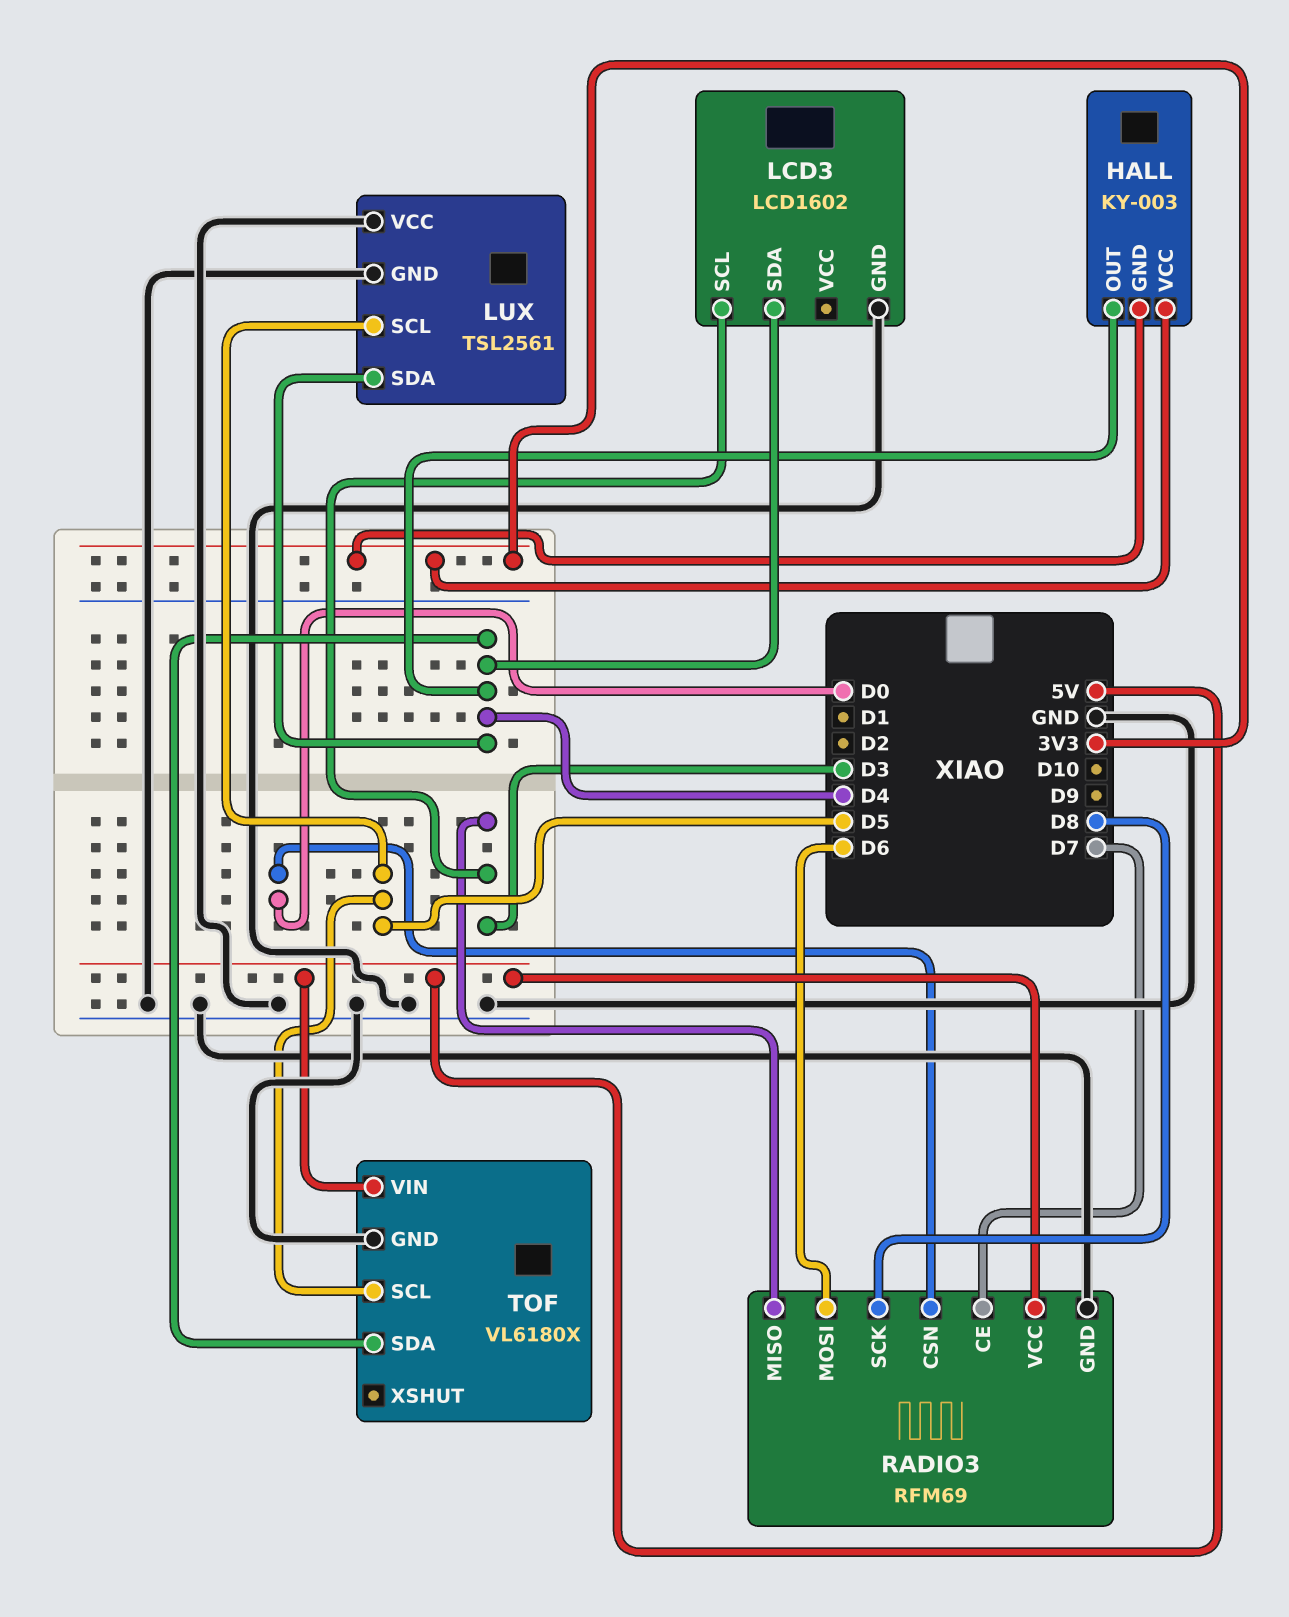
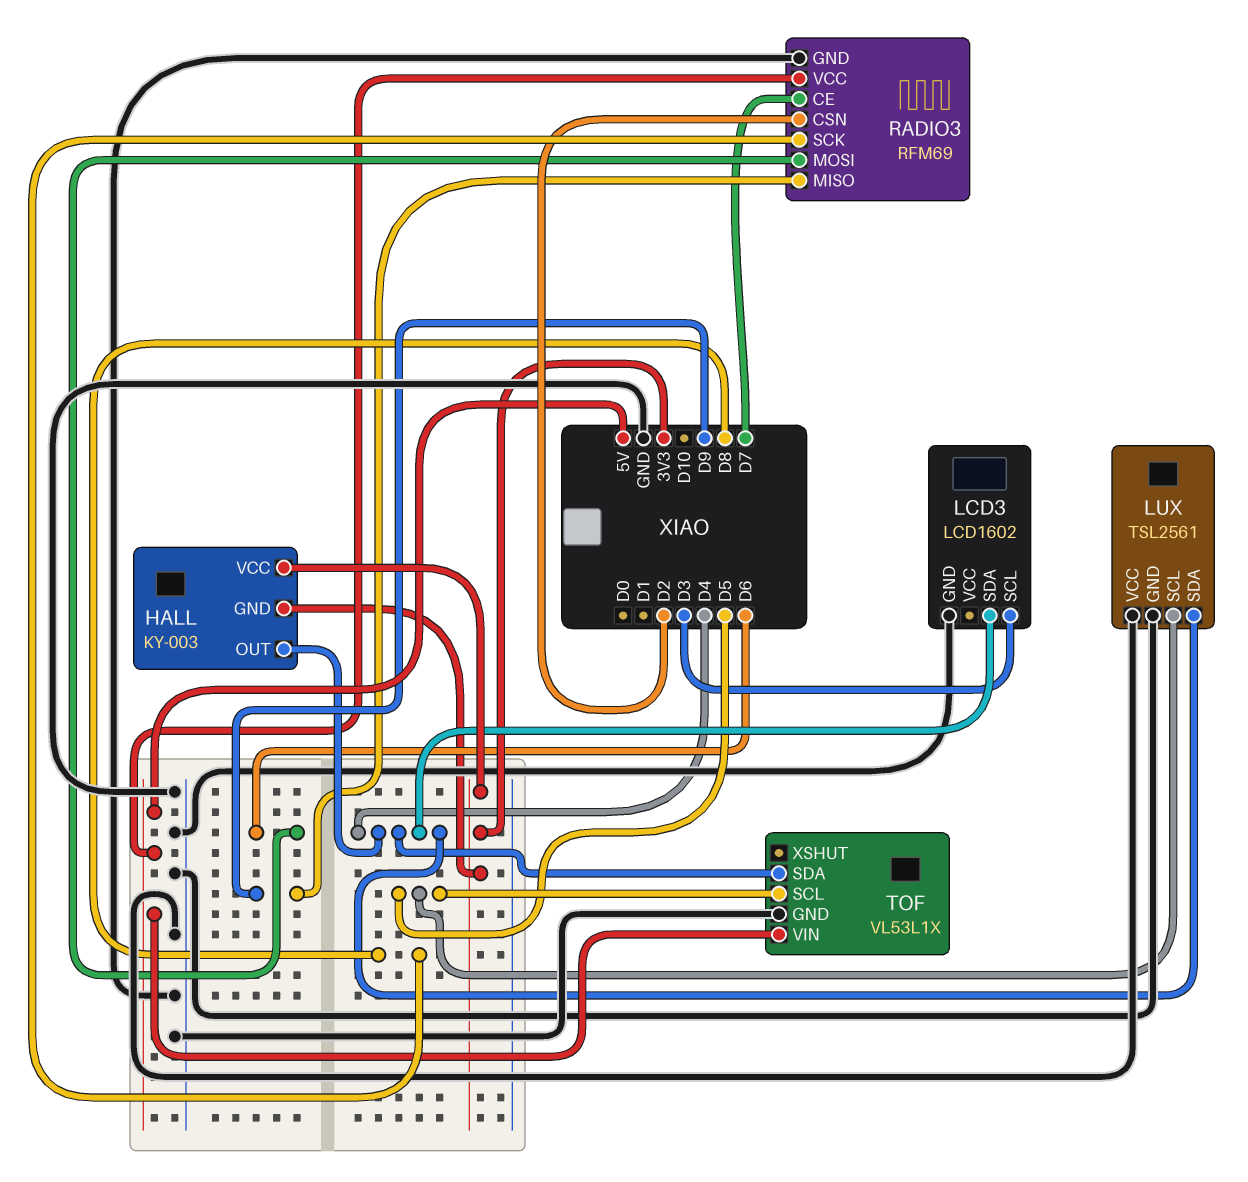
RADIO3 pin CSN: D0 -> D2
RADIO3 pin MISO: D3 -> D9
TOF: VL6180X -> VL53L1X

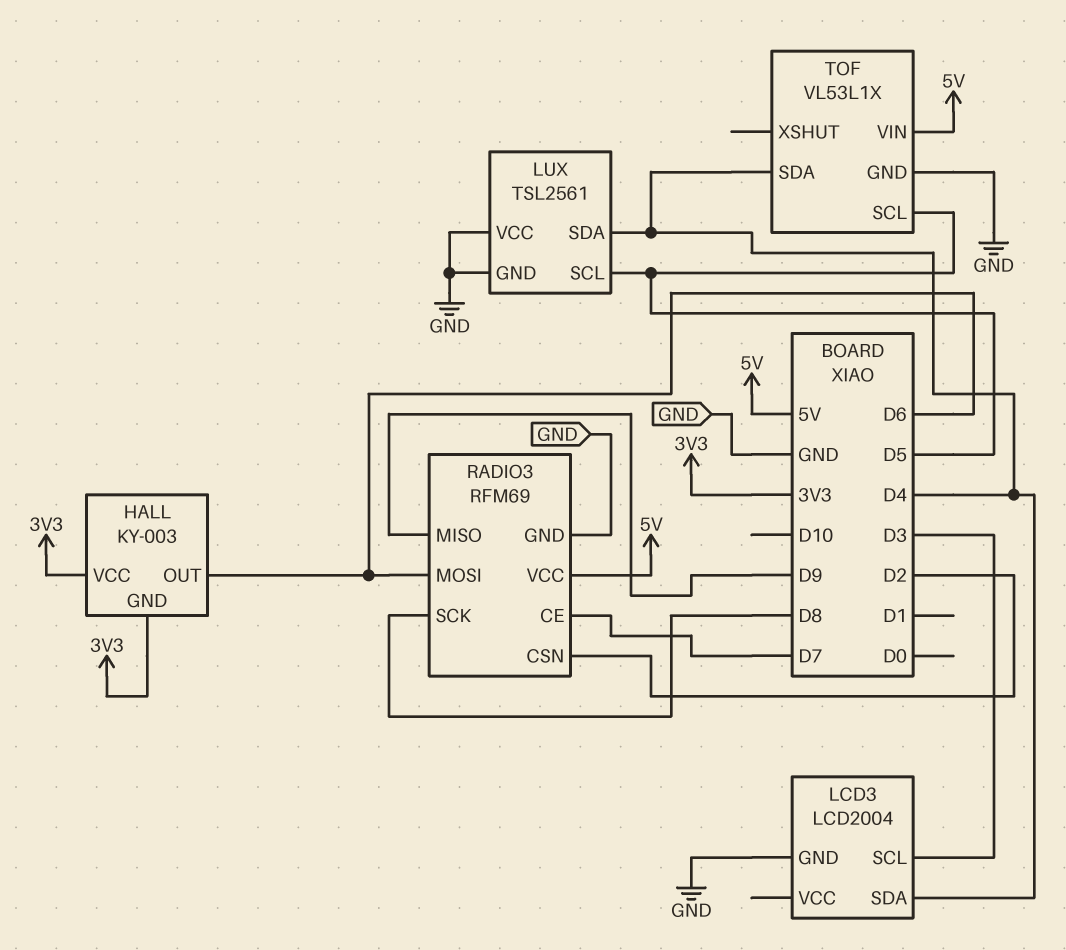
HALL pin OUT: D4 -> D6
LCD3: LCD1602 -> LCD2004

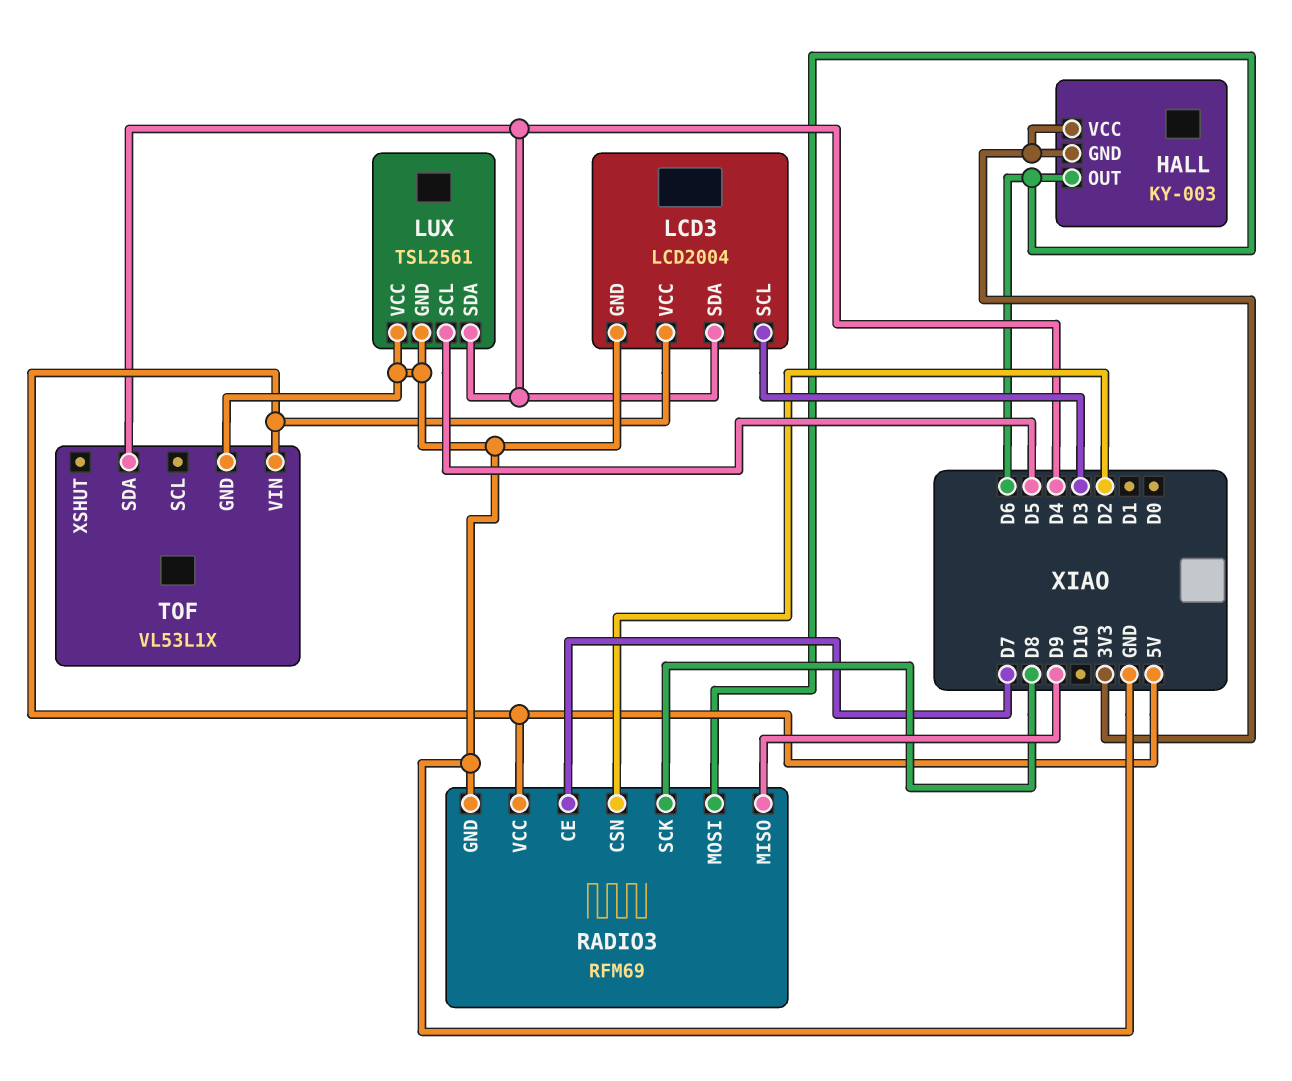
LCD3 pin VCC: none -> 5V
TOF pin SCL: D5 -> none

